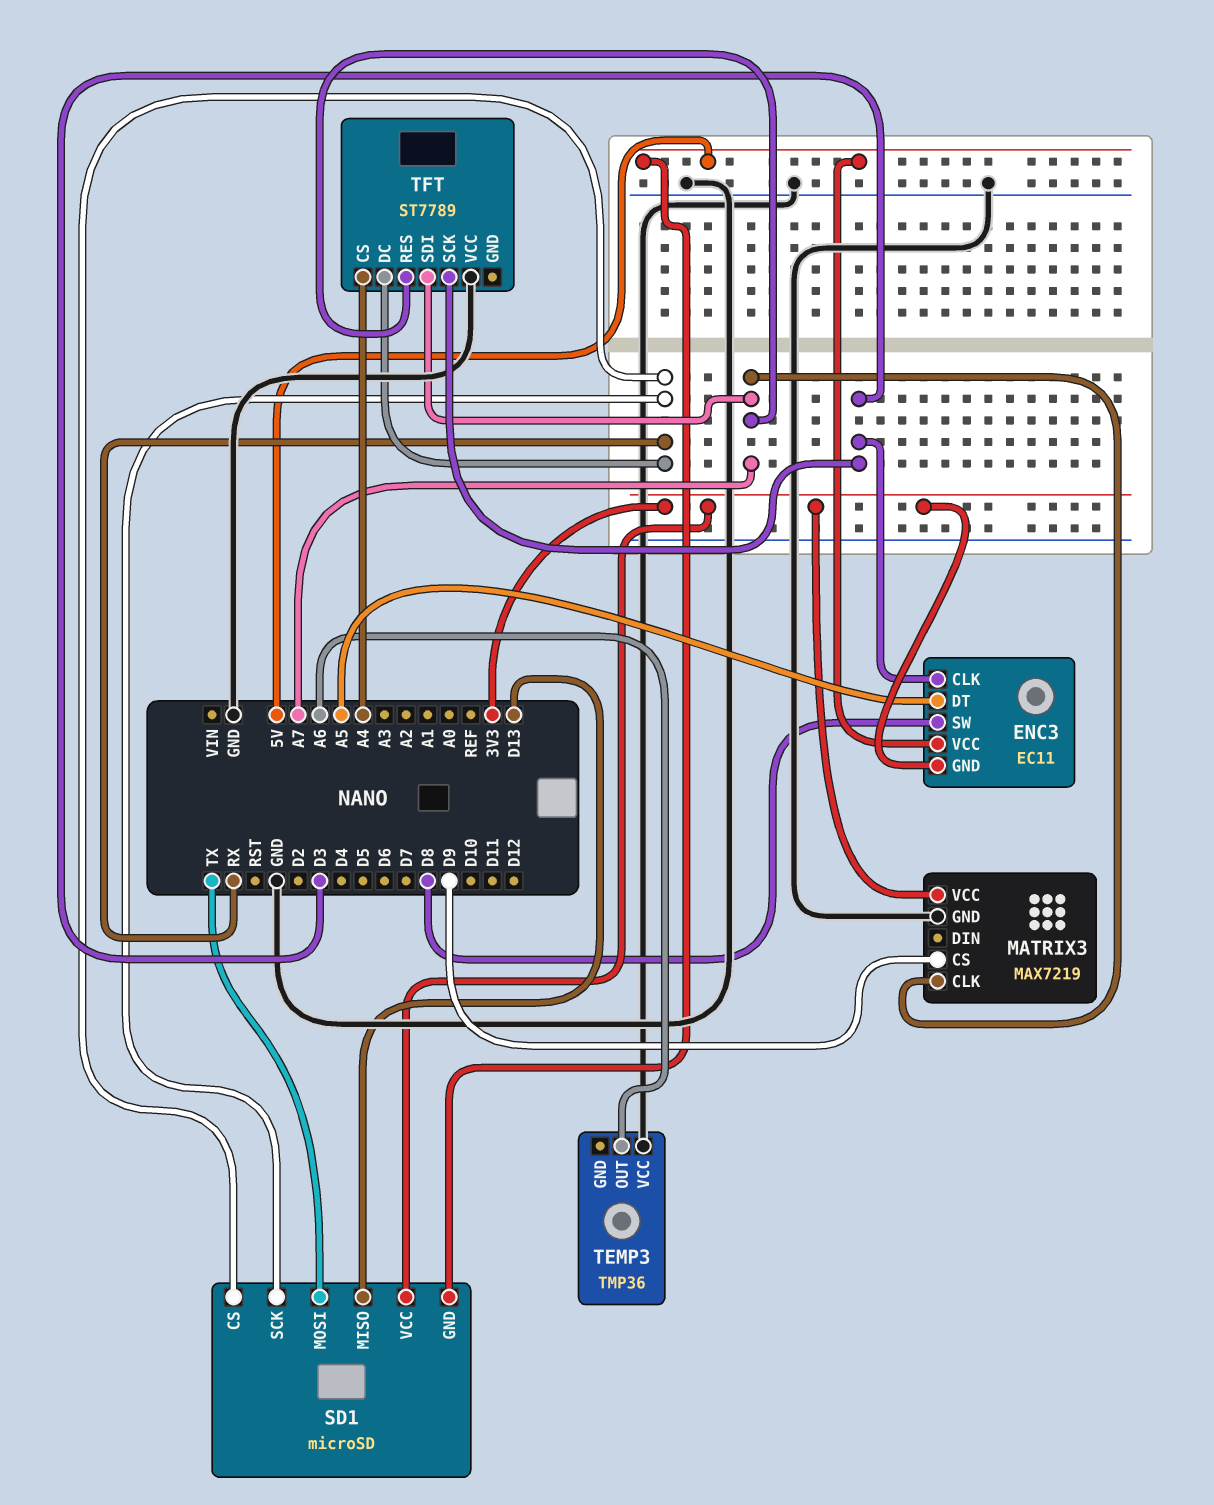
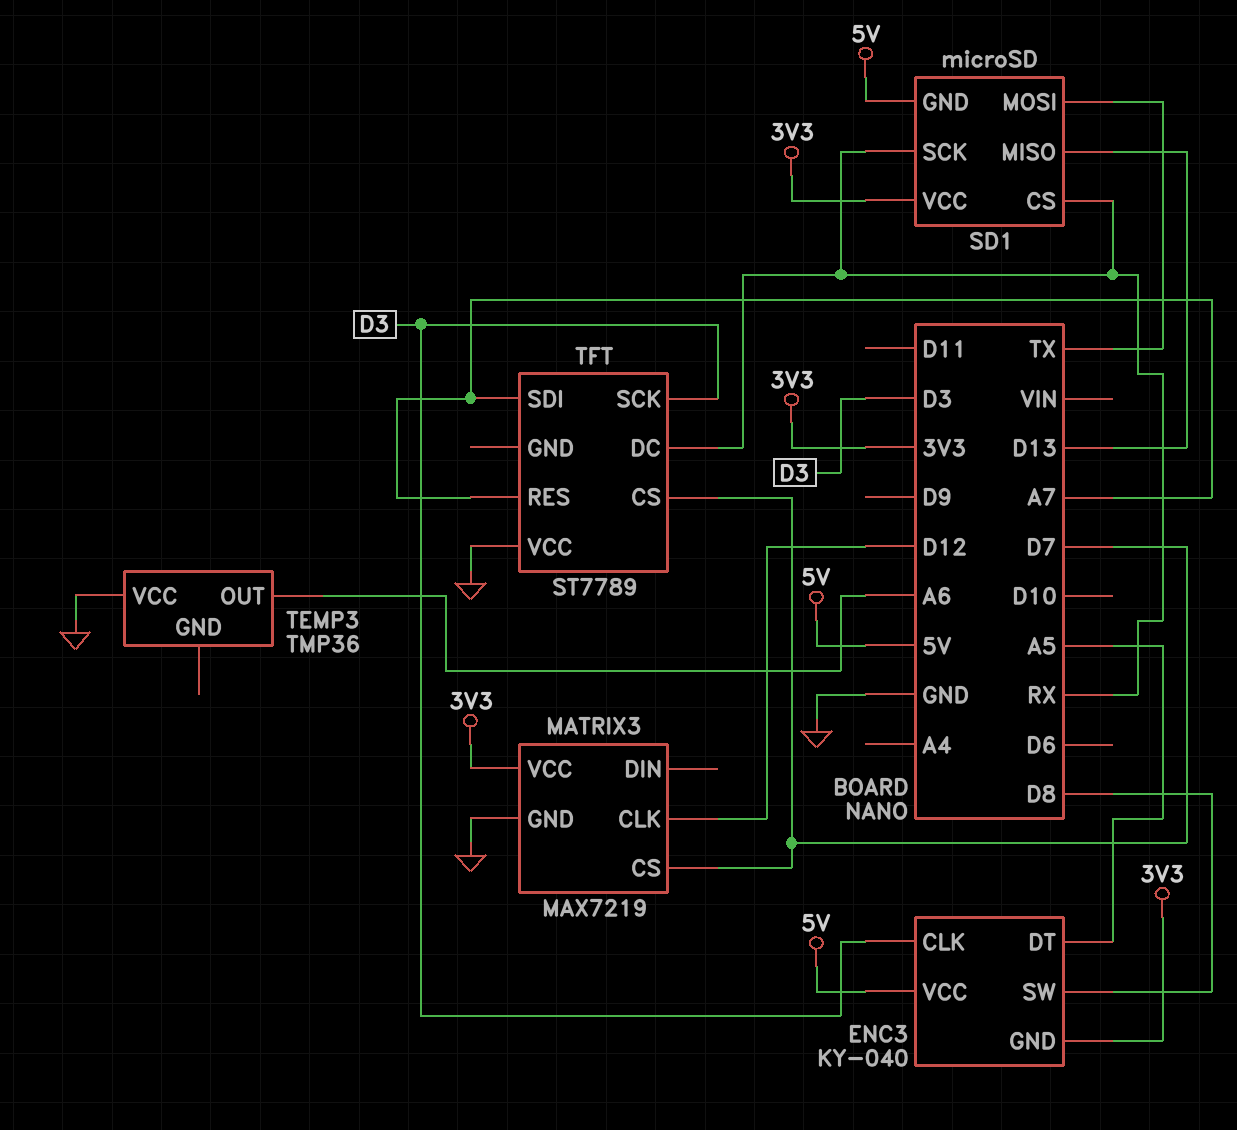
ENC3: EC11 -> KY-040
MATRIX3 pin CLK: A7 -> D12
MATRIX3 pin CS: D9 -> D7
TFT pin CS: A4 -> D7

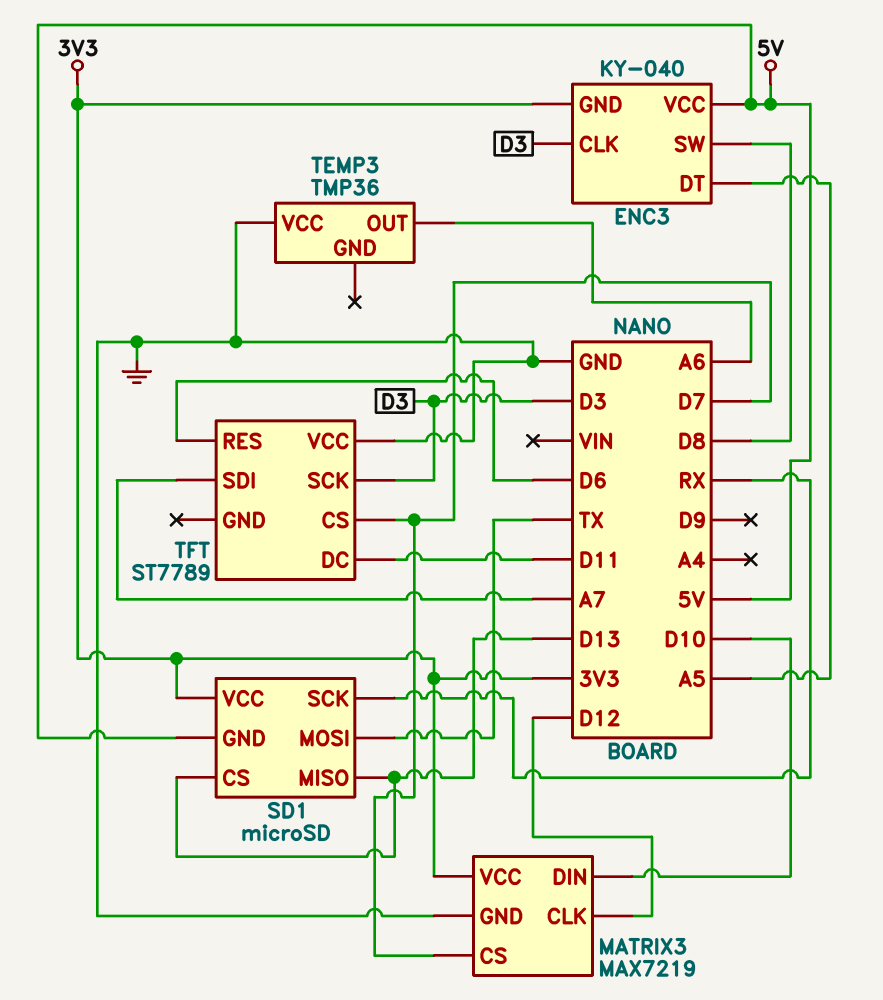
MATRIX3 pin DIN: none -> D10
SD1 pin CS: RX -> D13
TFT pin DC: RX -> D11
TFT pin RES: A7 -> D6

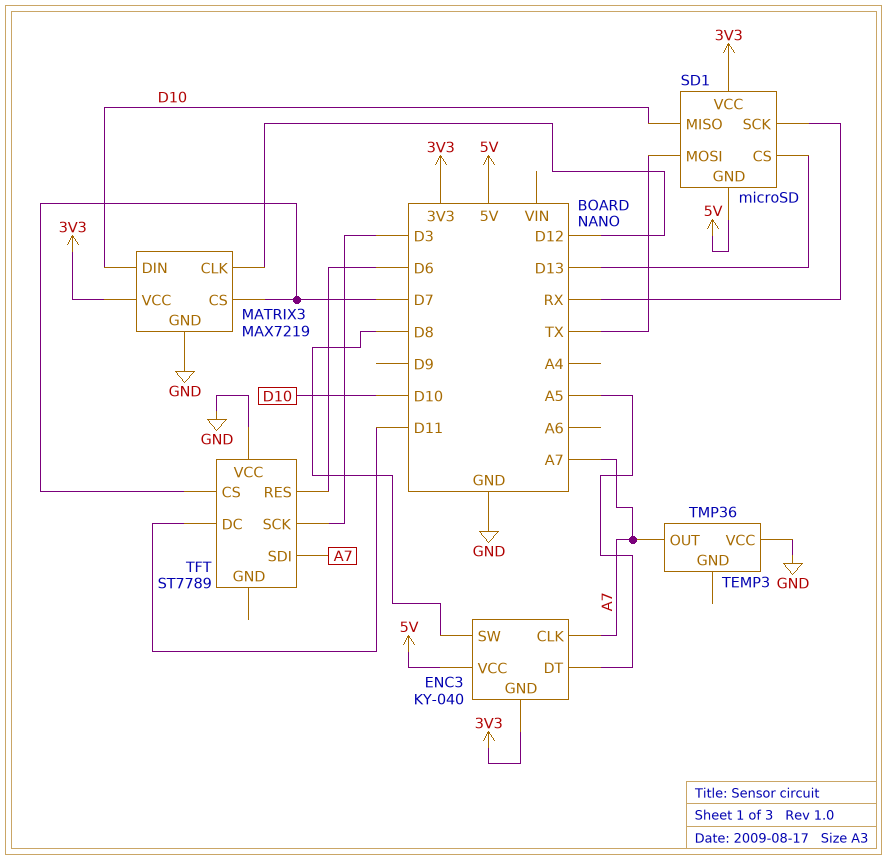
ENC3 pin CLK: D3 -> A7
SD1 pin MISO: D13 -> D10
TEMP3 pin OUT: A6 -> A7

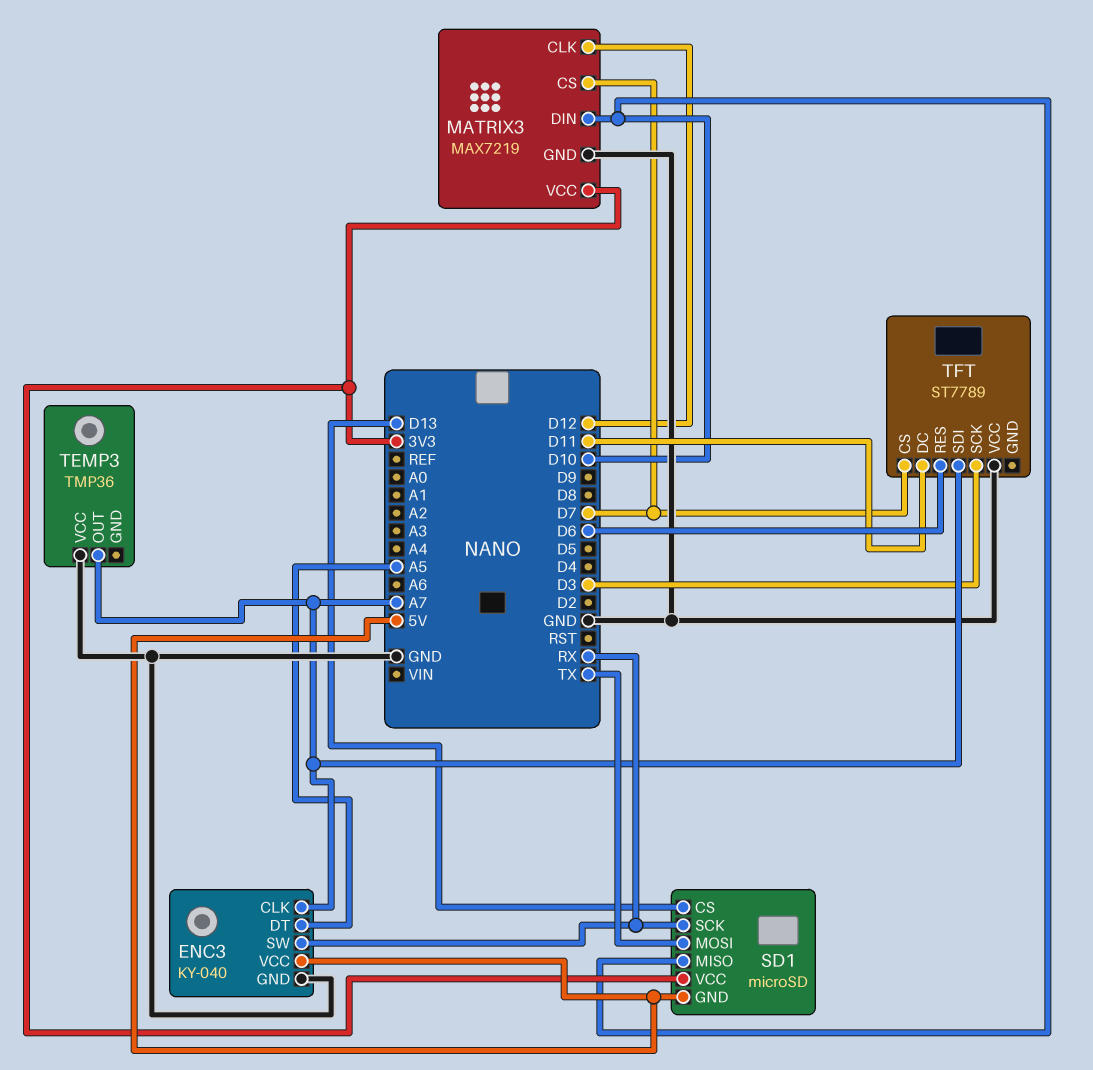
ENC3 pin GND: 3V3 -> GND
ENC3 pin SW: D8 -> RX

